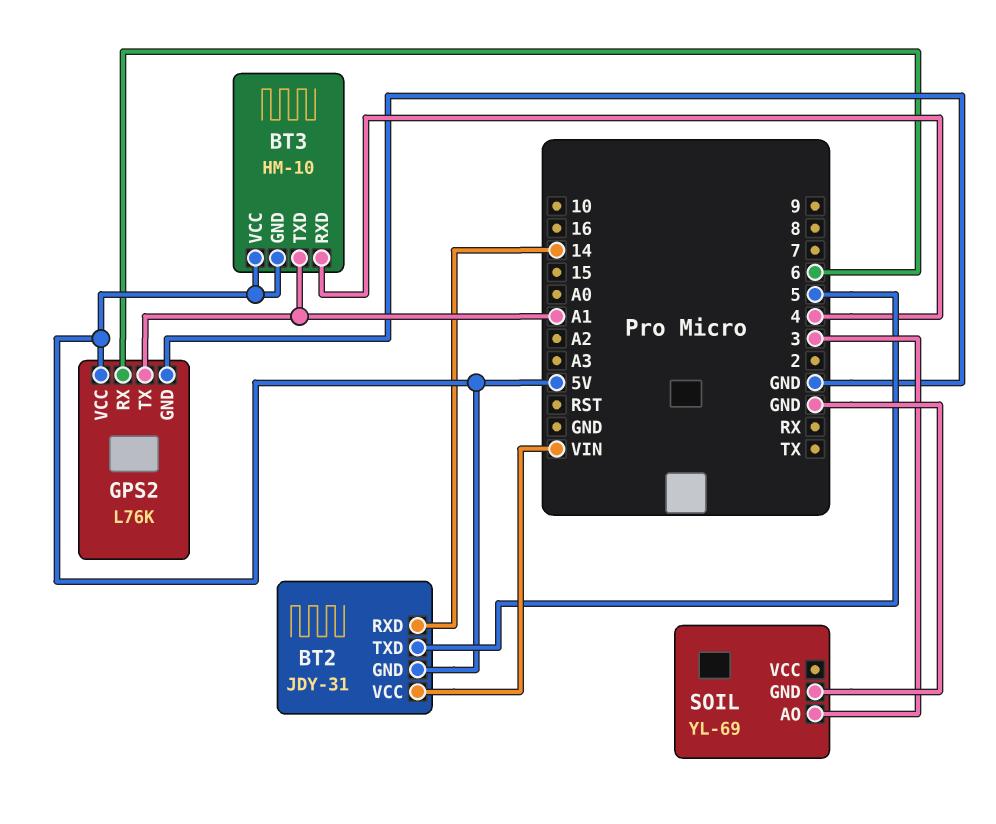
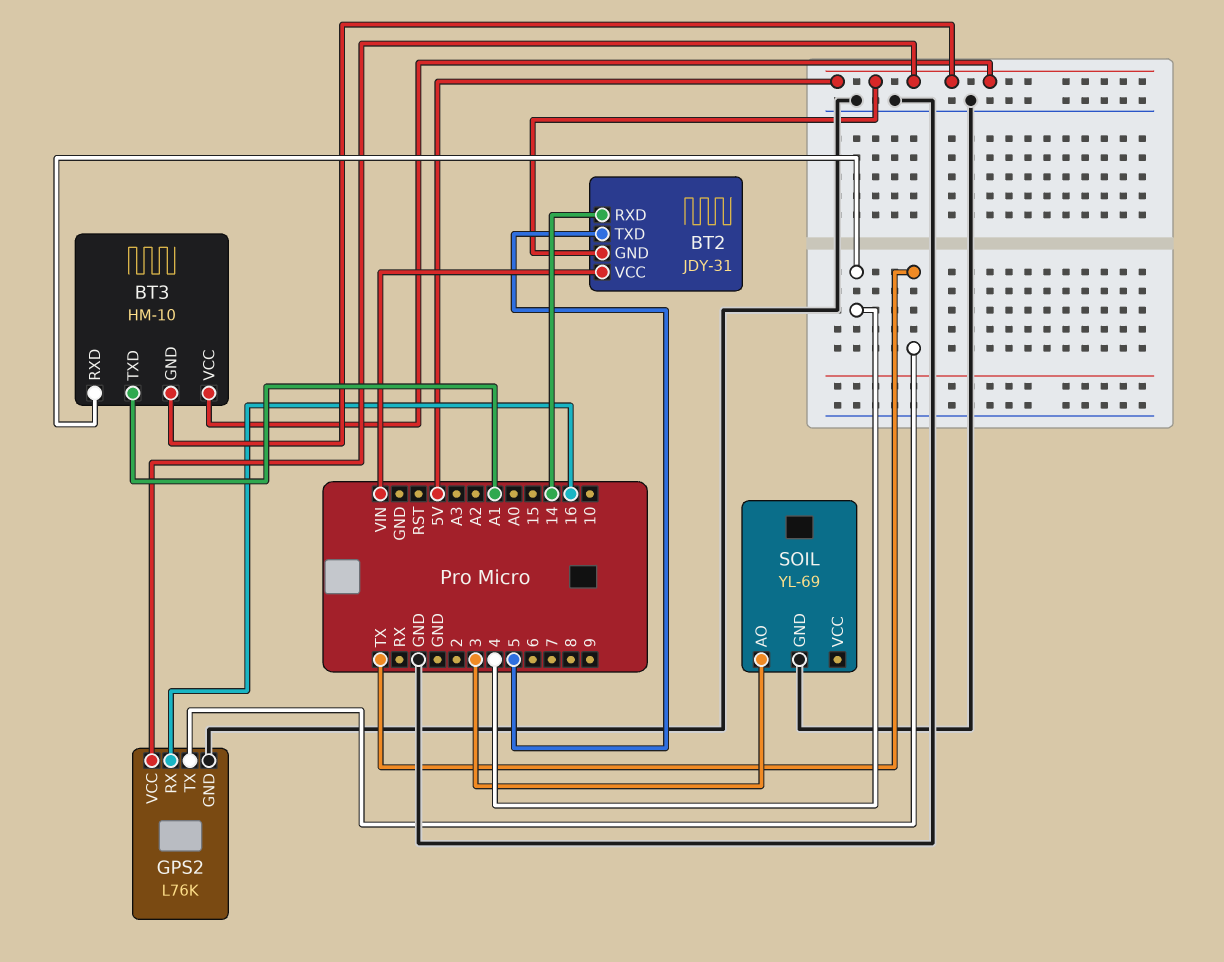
GPS2 pin RX: 6 -> 16
GPS2 pin TX: A1 -> TX

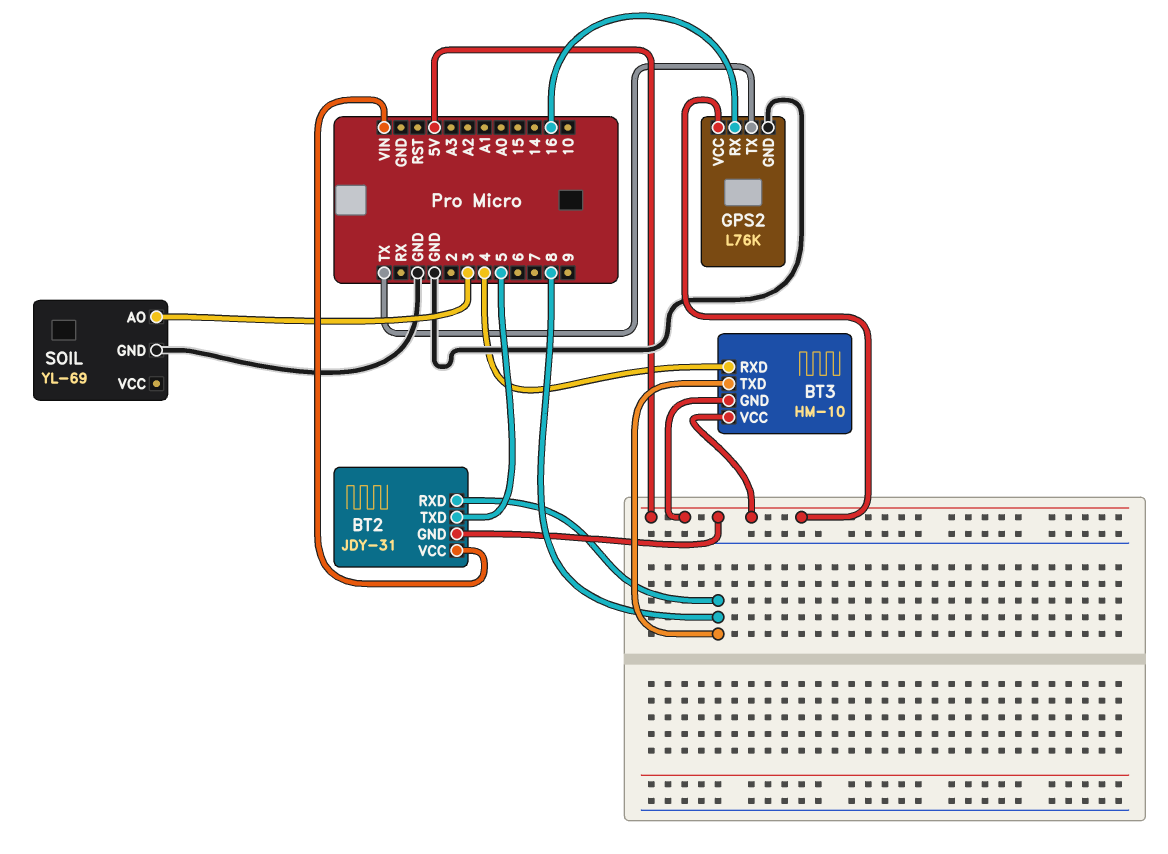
BT2 pin RXD: 14 -> 8
BT3 pin TXD: A1 -> 8

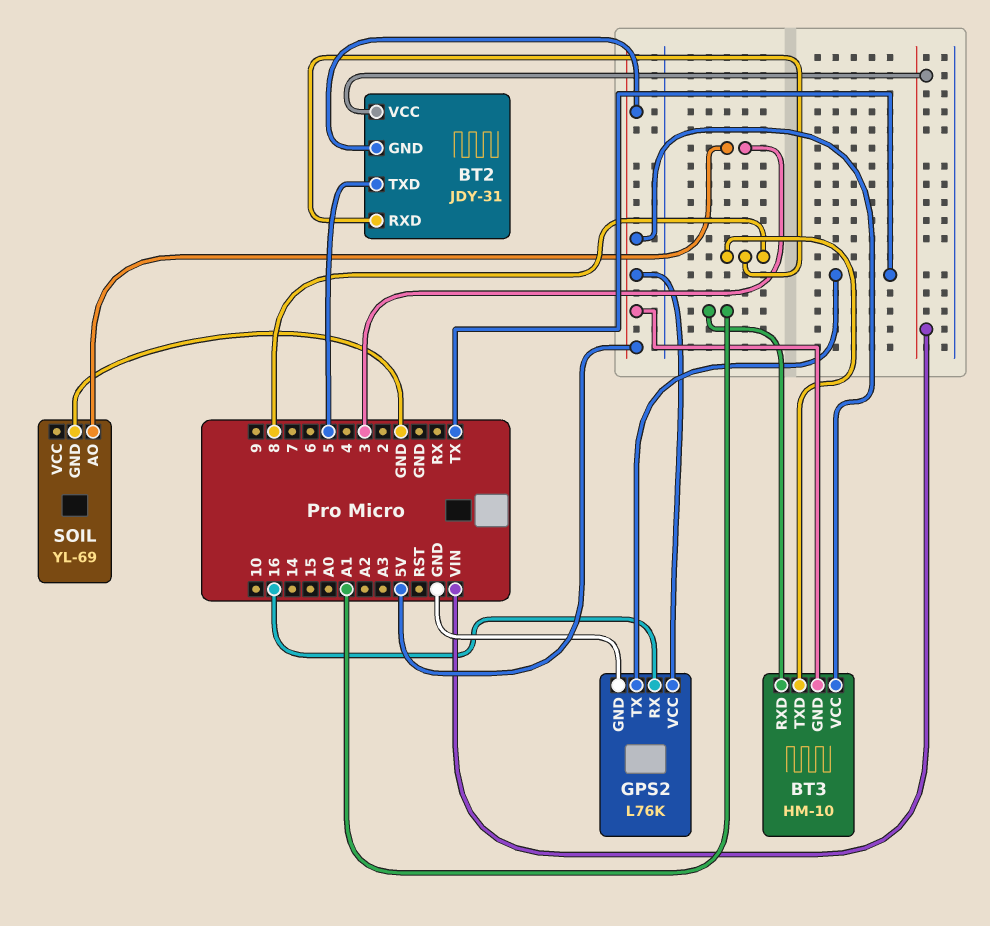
BT3 pin RXD: 4 -> A1

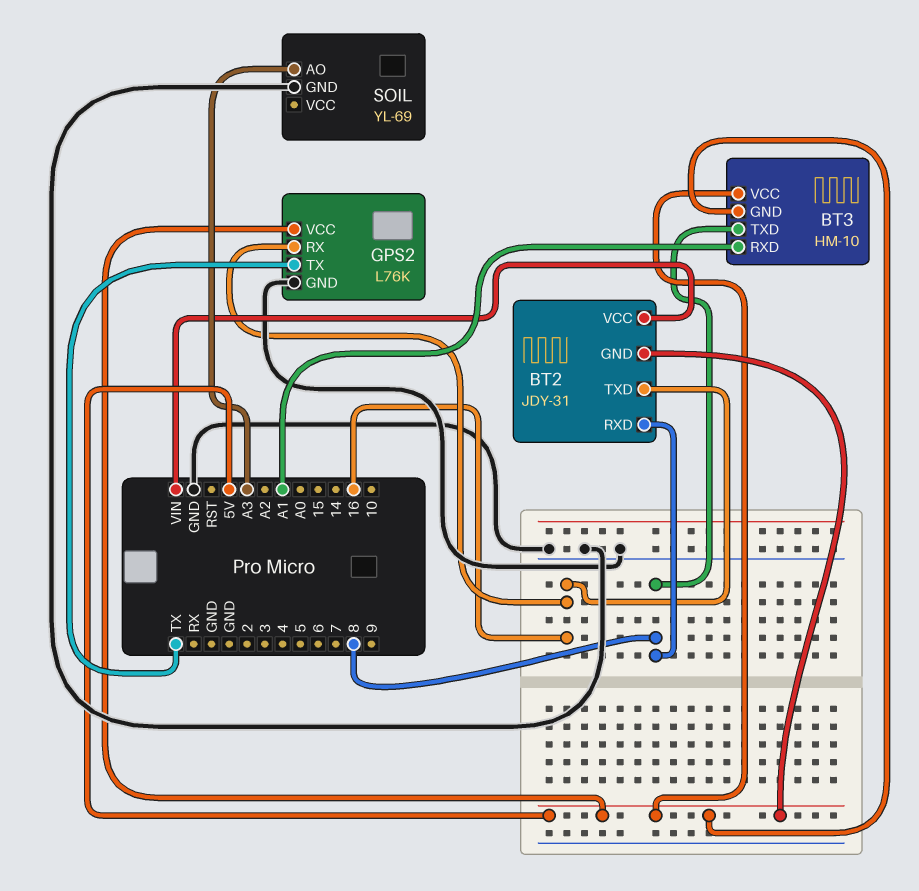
BT2 pin TXD: 5 -> 16
SOIL pin AO: 3 -> A3

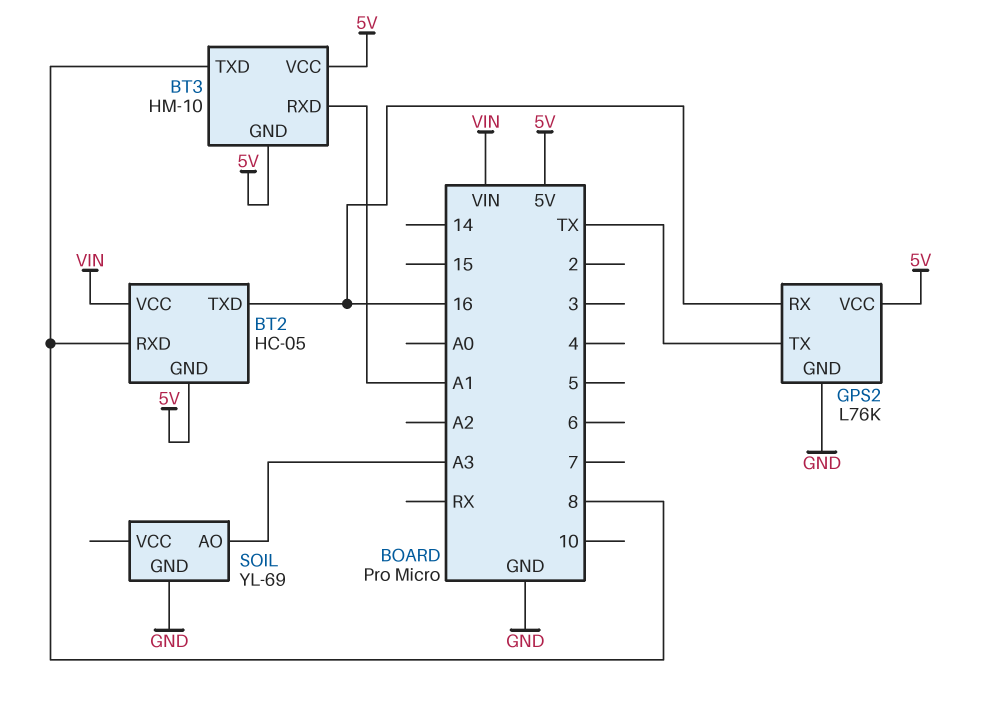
BT2: JDY-31 -> HC-05

